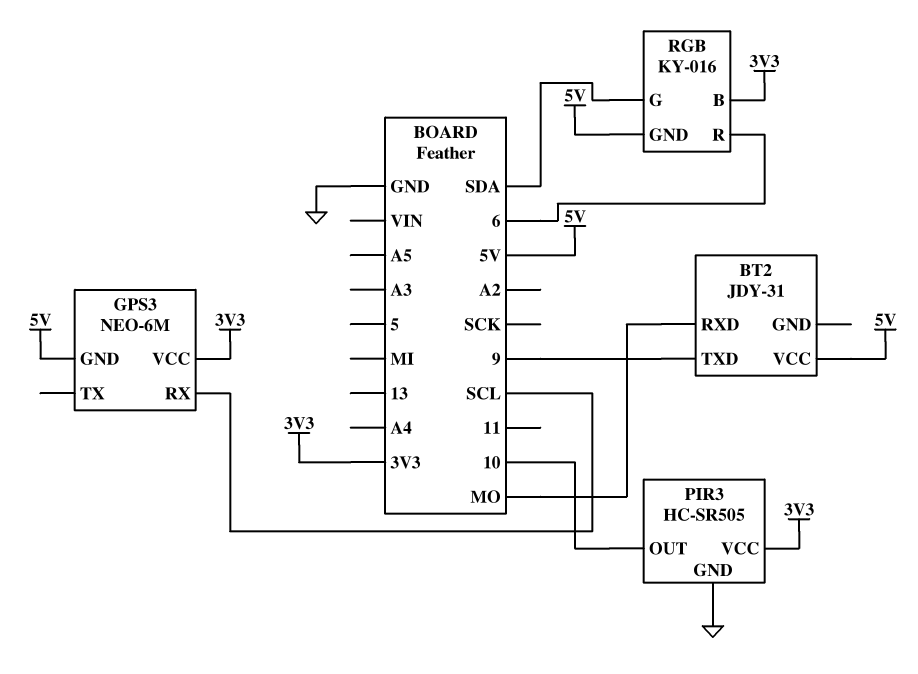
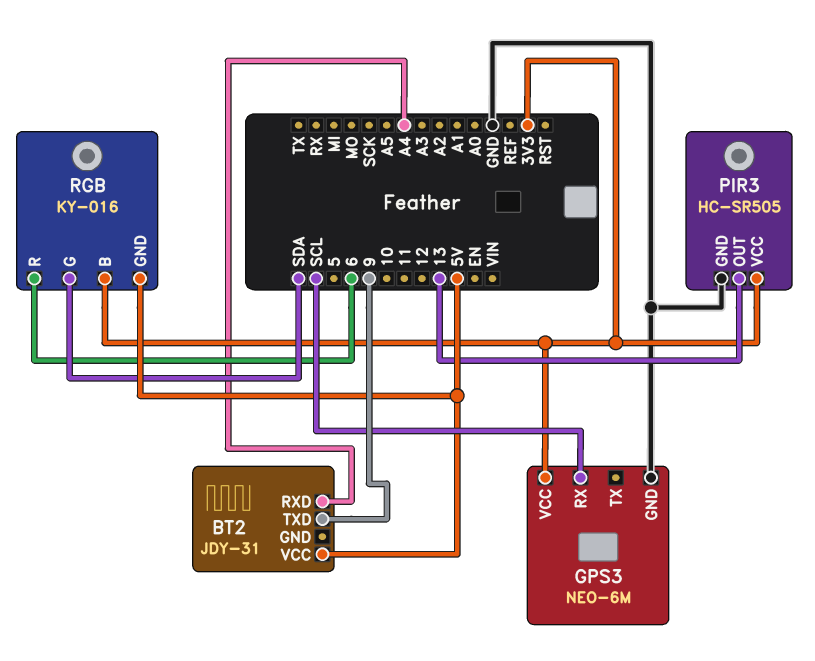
BT2 pin RXD: MO -> A4
GPS3 pin GND: 5V -> GND
PIR3 pin OUT: 10 -> 13

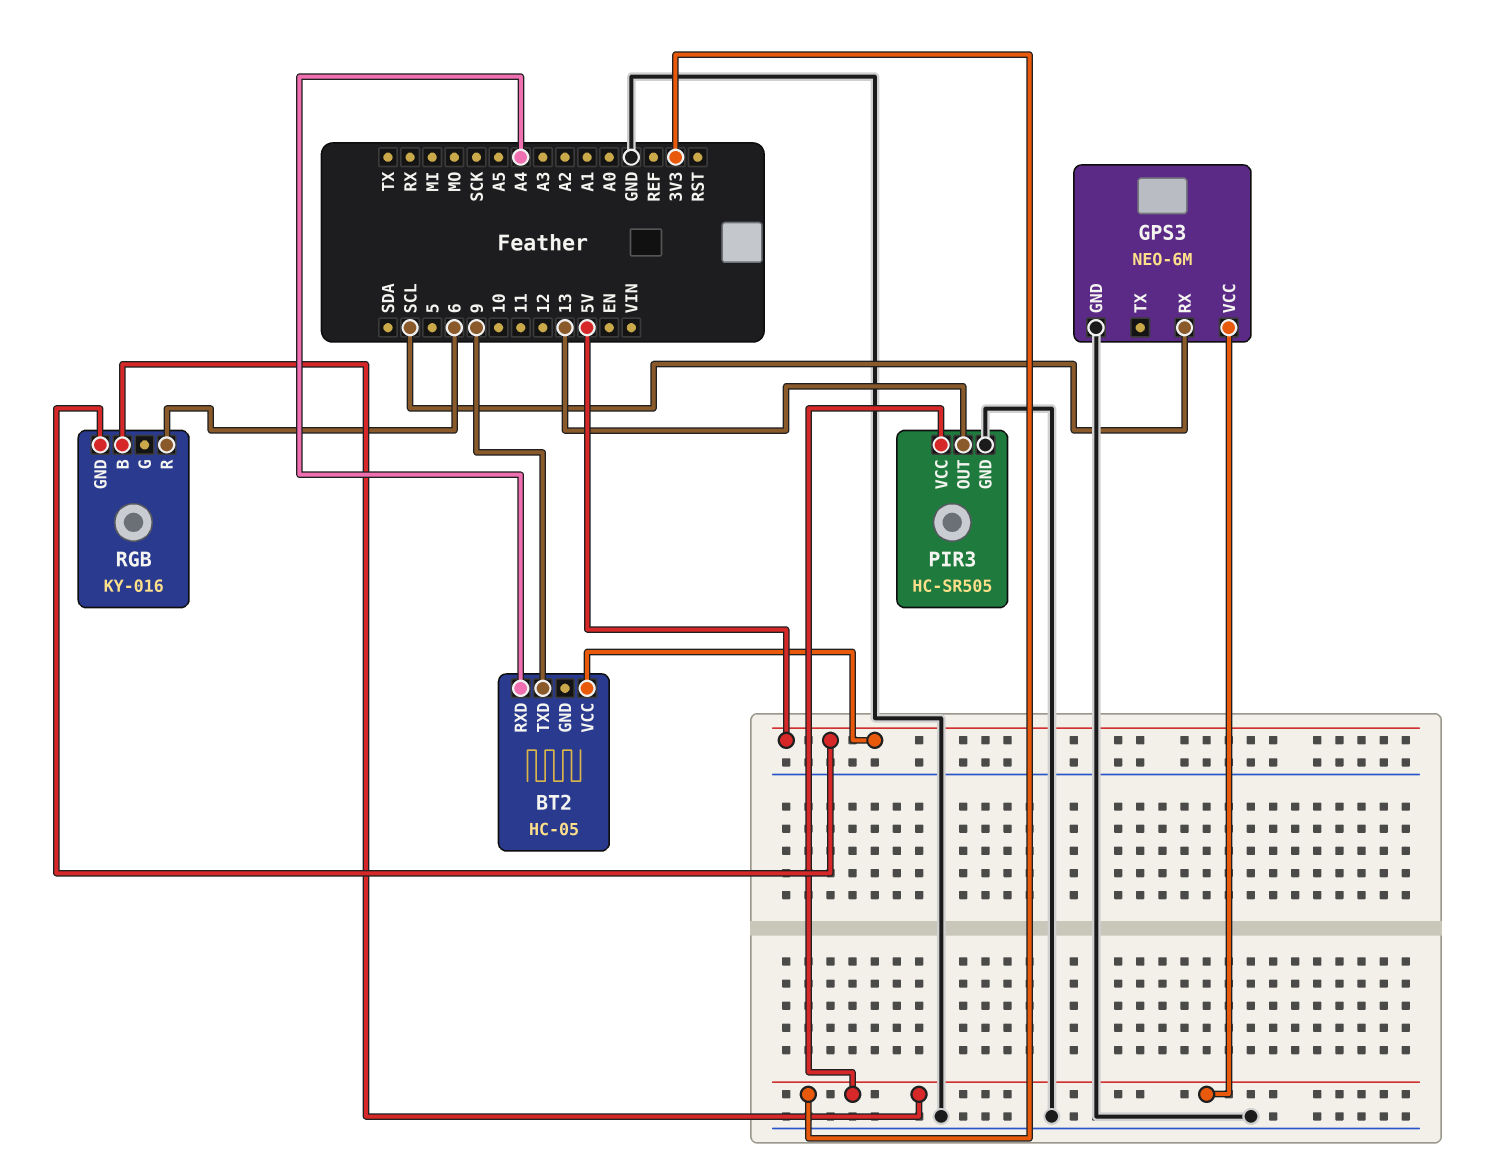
BT2: JDY-31 -> HC-05
RGB pin G: SDA -> none

